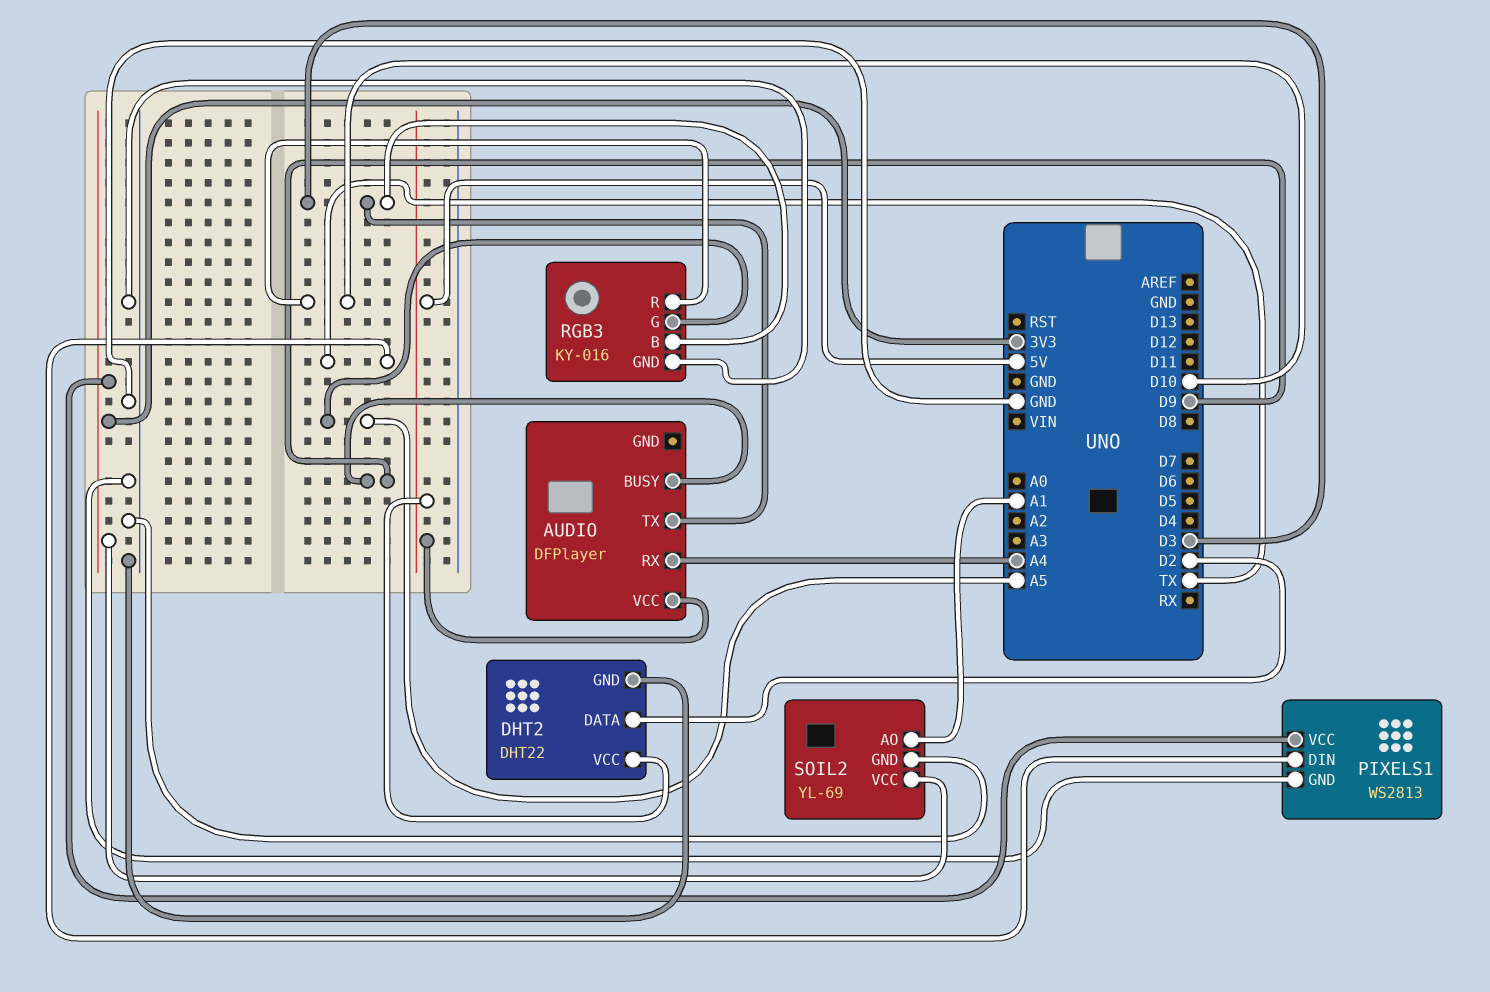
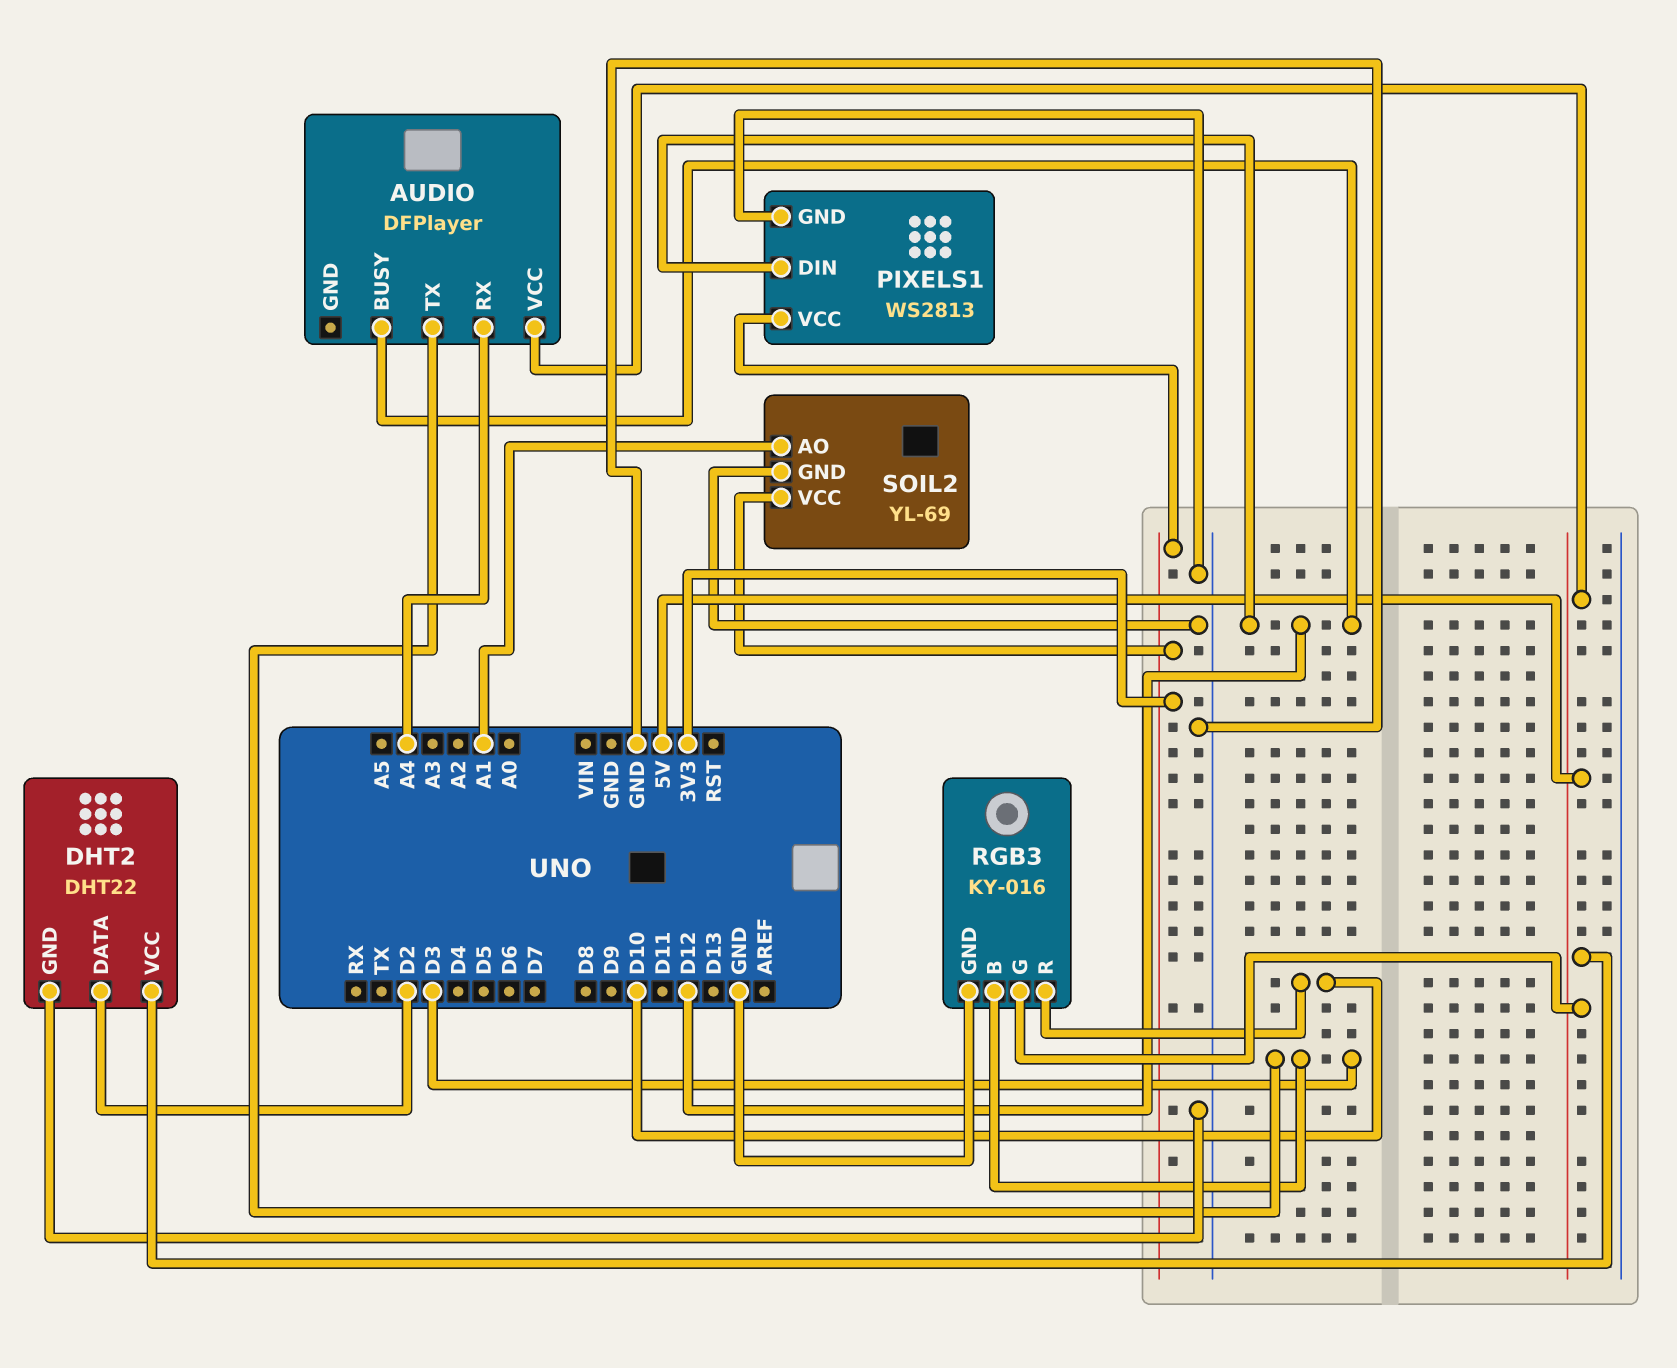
AUDIO pin BUSY: D9 -> D12
PIXELS1 pin DIN: TX -> D12
RGB3 pin G: A5 -> 5V

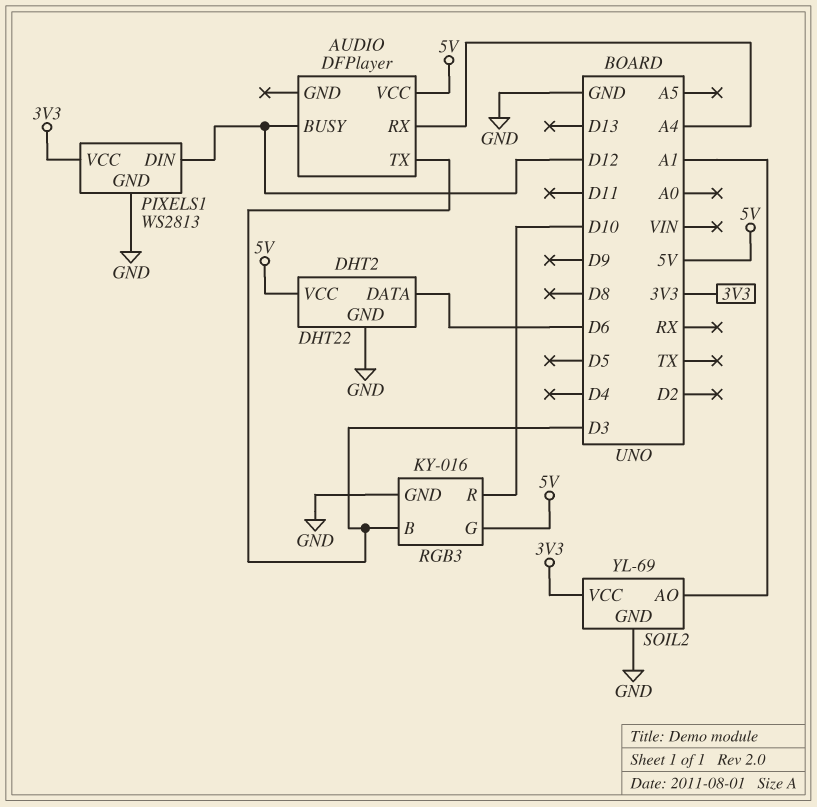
DHT2 pin DATA: D2 -> D6

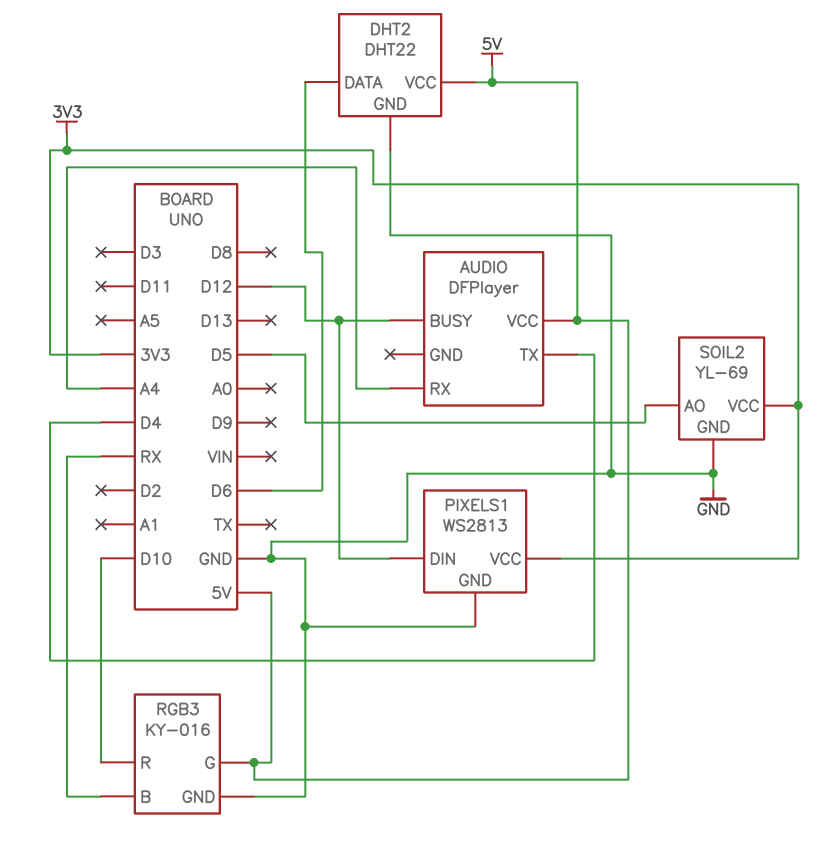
AUDIO pin TX: D3 -> D4
RGB3 pin B: D3 -> RX
SOIL2 pin AO: A1 -> D5

